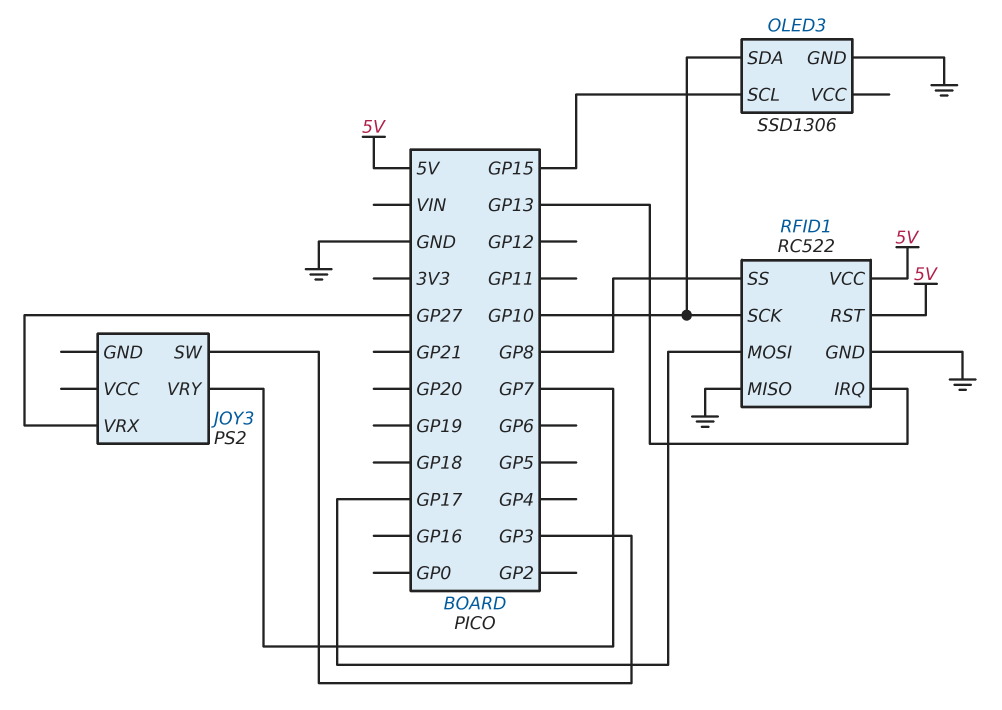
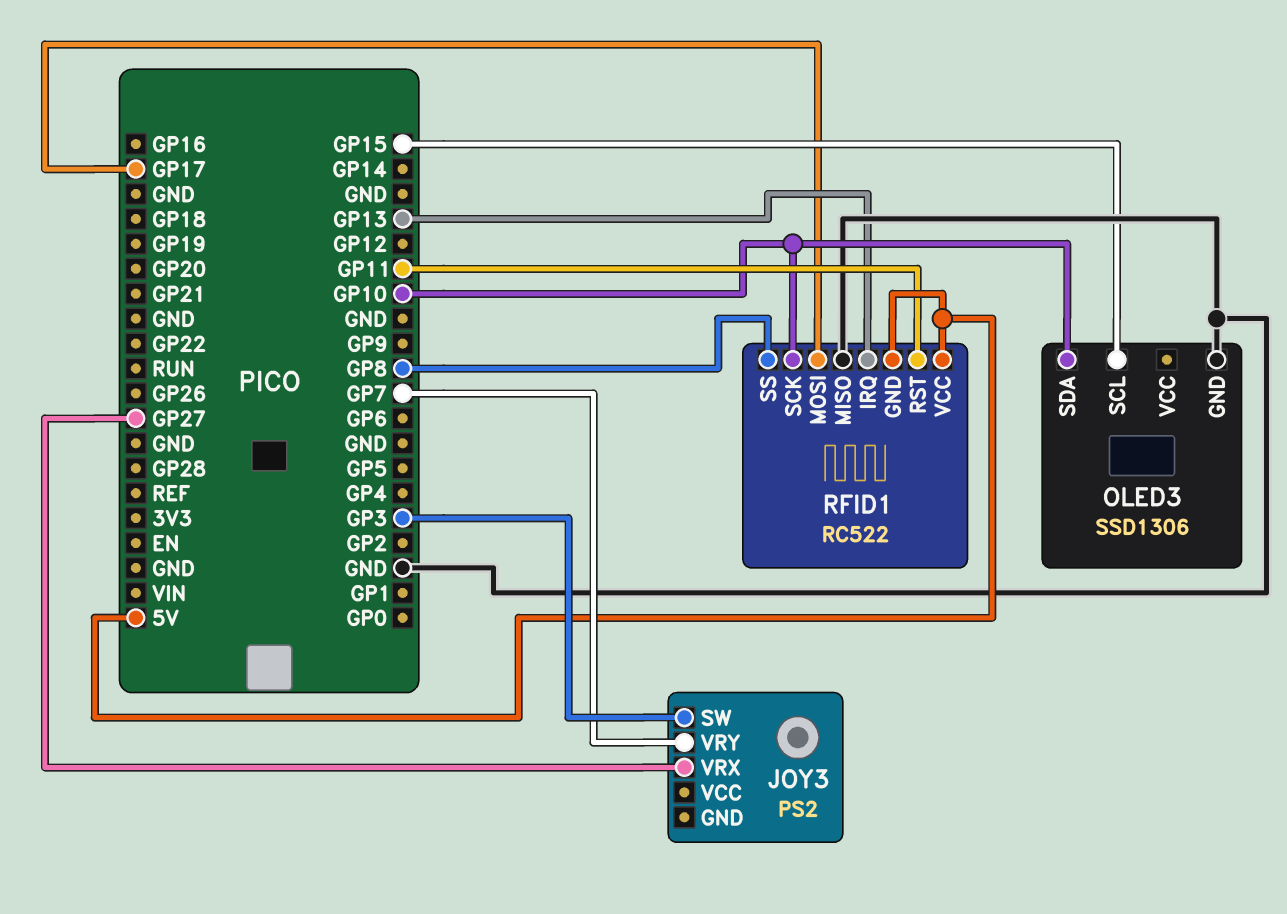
RFID1 pin GND: GND -> 5V
RFID1 pin RST: 5V -> GP11

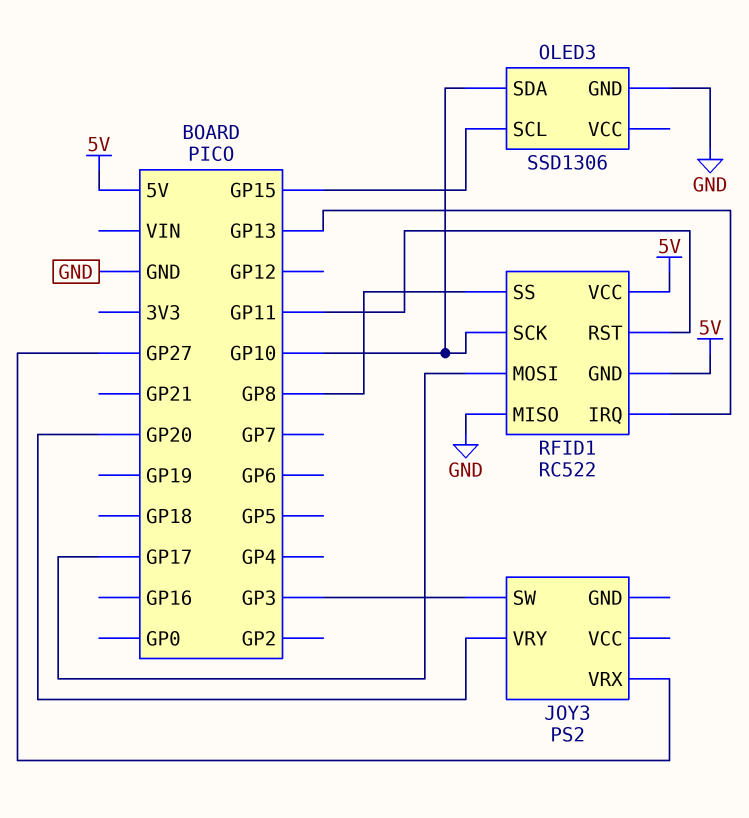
JOY3 pin VRY: GP7 -> GP20

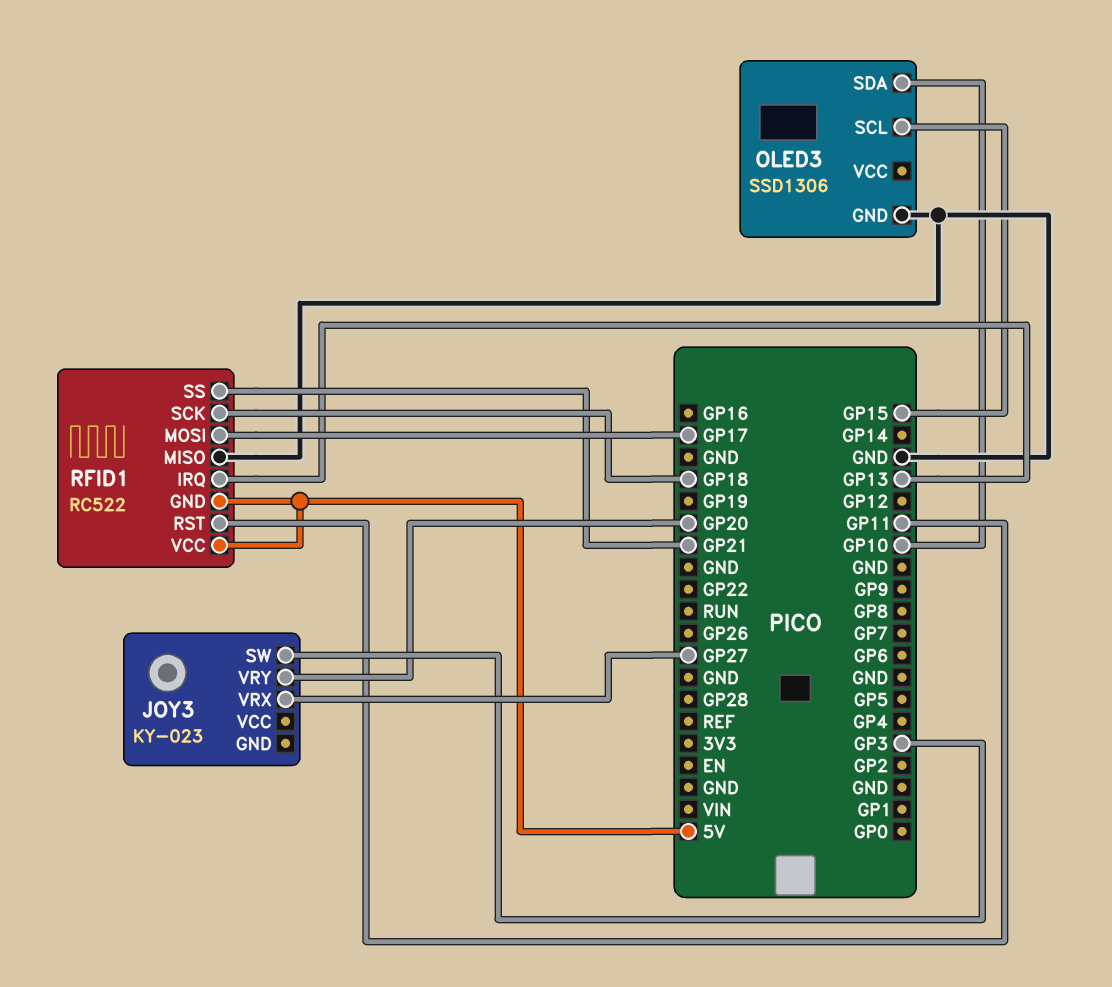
JOY3: PS2 -> KY-023
RFID1 pin SCK: GP10 -> GP18
RFID1 pin SS: GP8 -> GP21

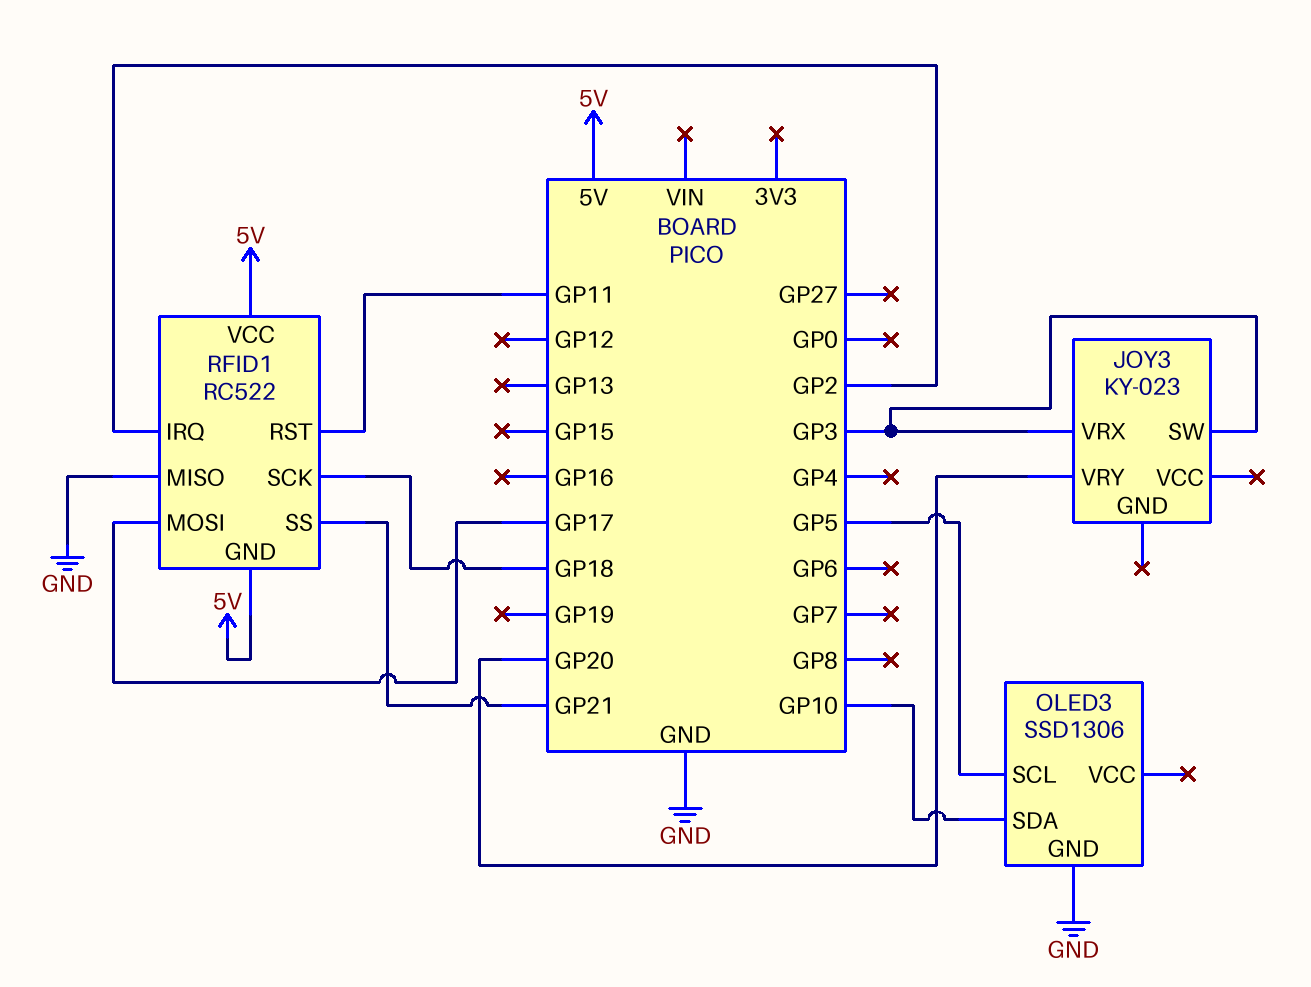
JOY3 pin VRX: GP27 -> GP3
OLED3 pin SCL: GP15 -> GP5
RFID1 pin IRQ: GP13 -> GP2

